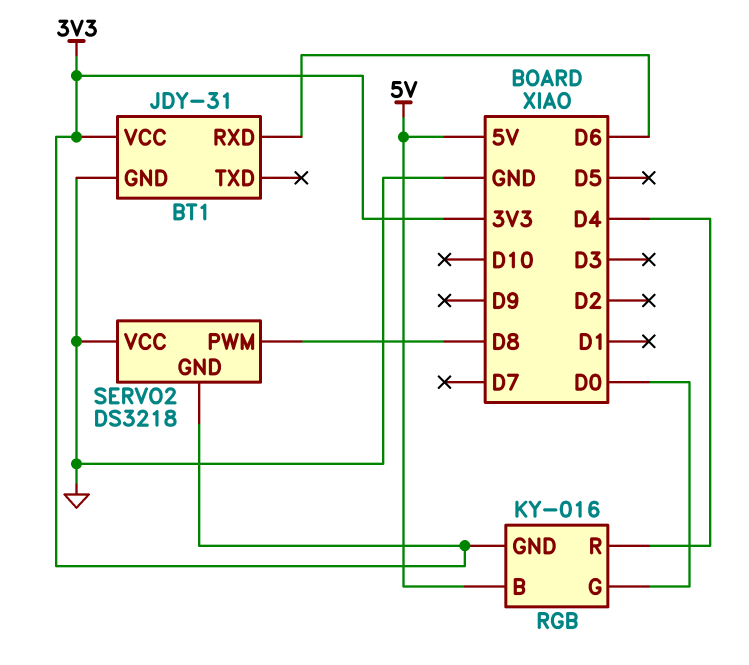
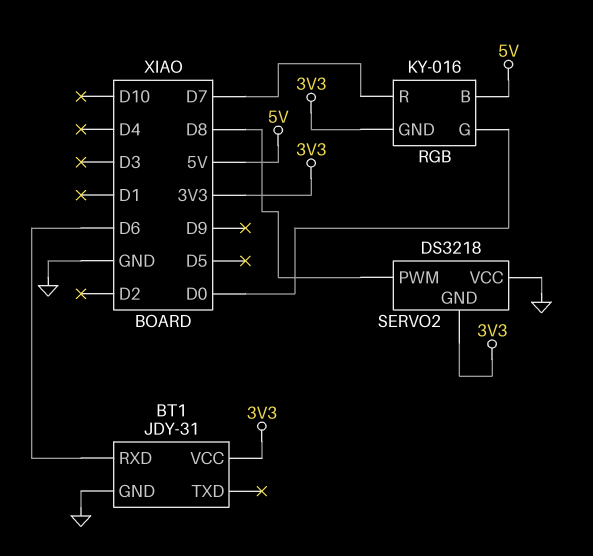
RGB pin R: D4 -> D7

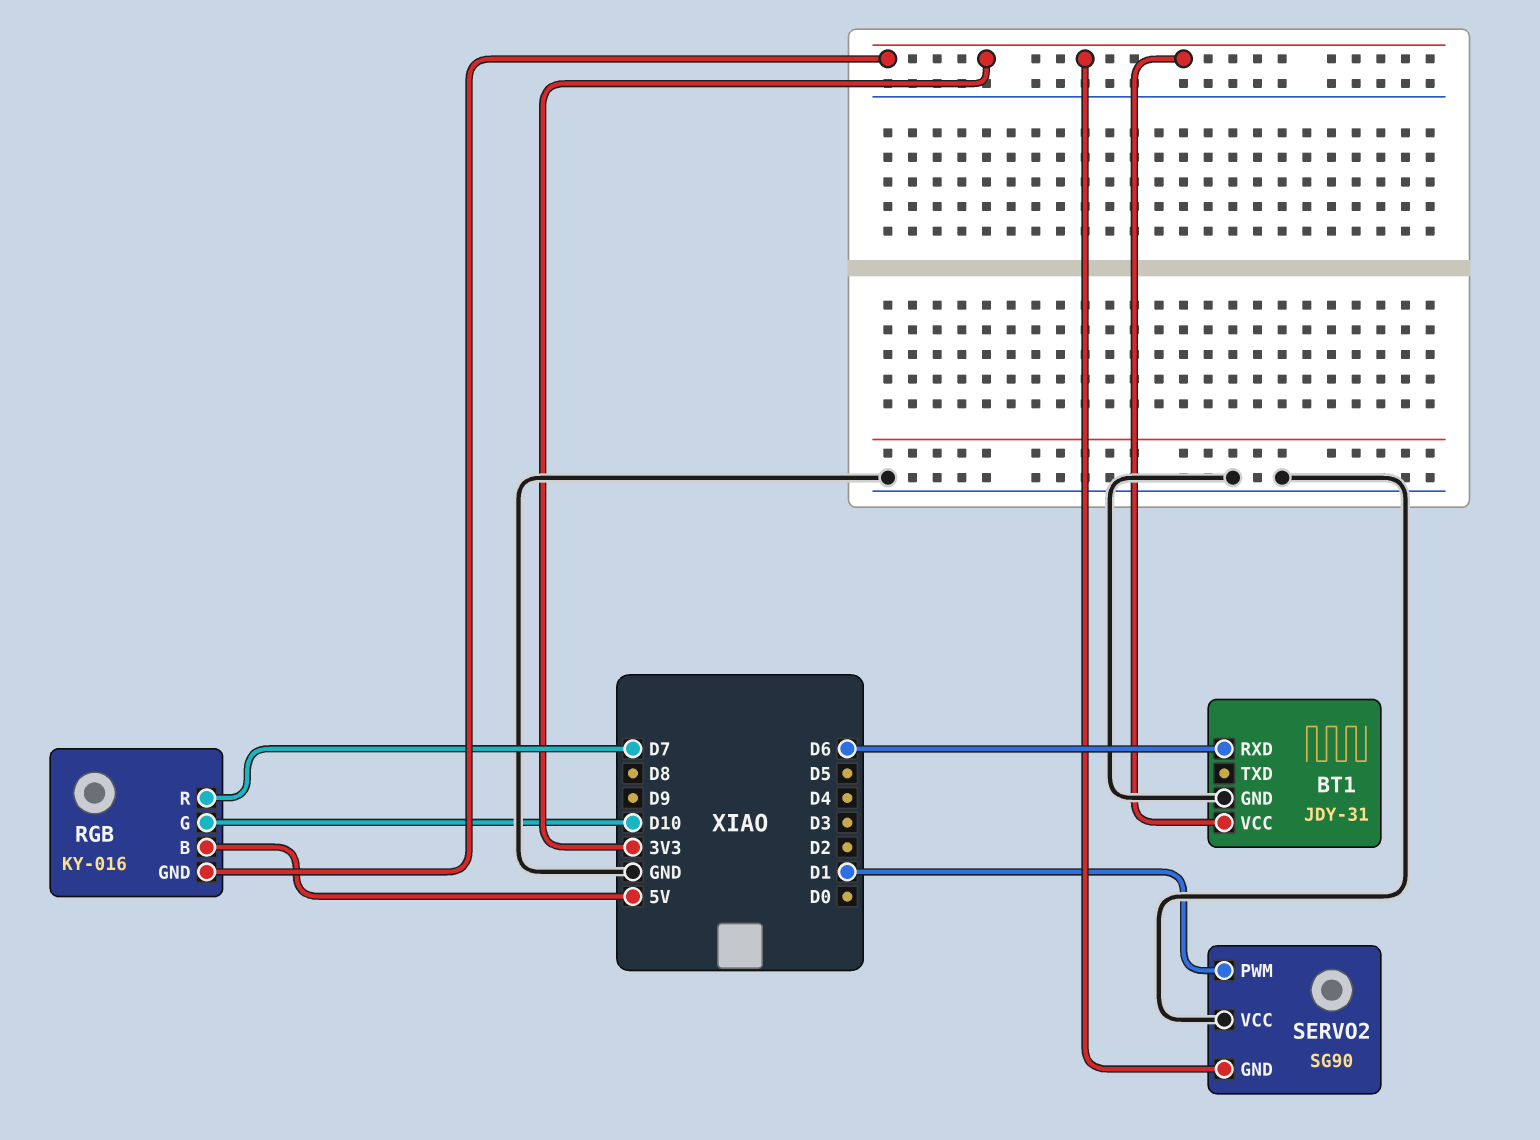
RGB pin G: D0 -> D10
SERVO2: DS3218 -> SG90
SERVO2 pin PWM: D8 -> D1

